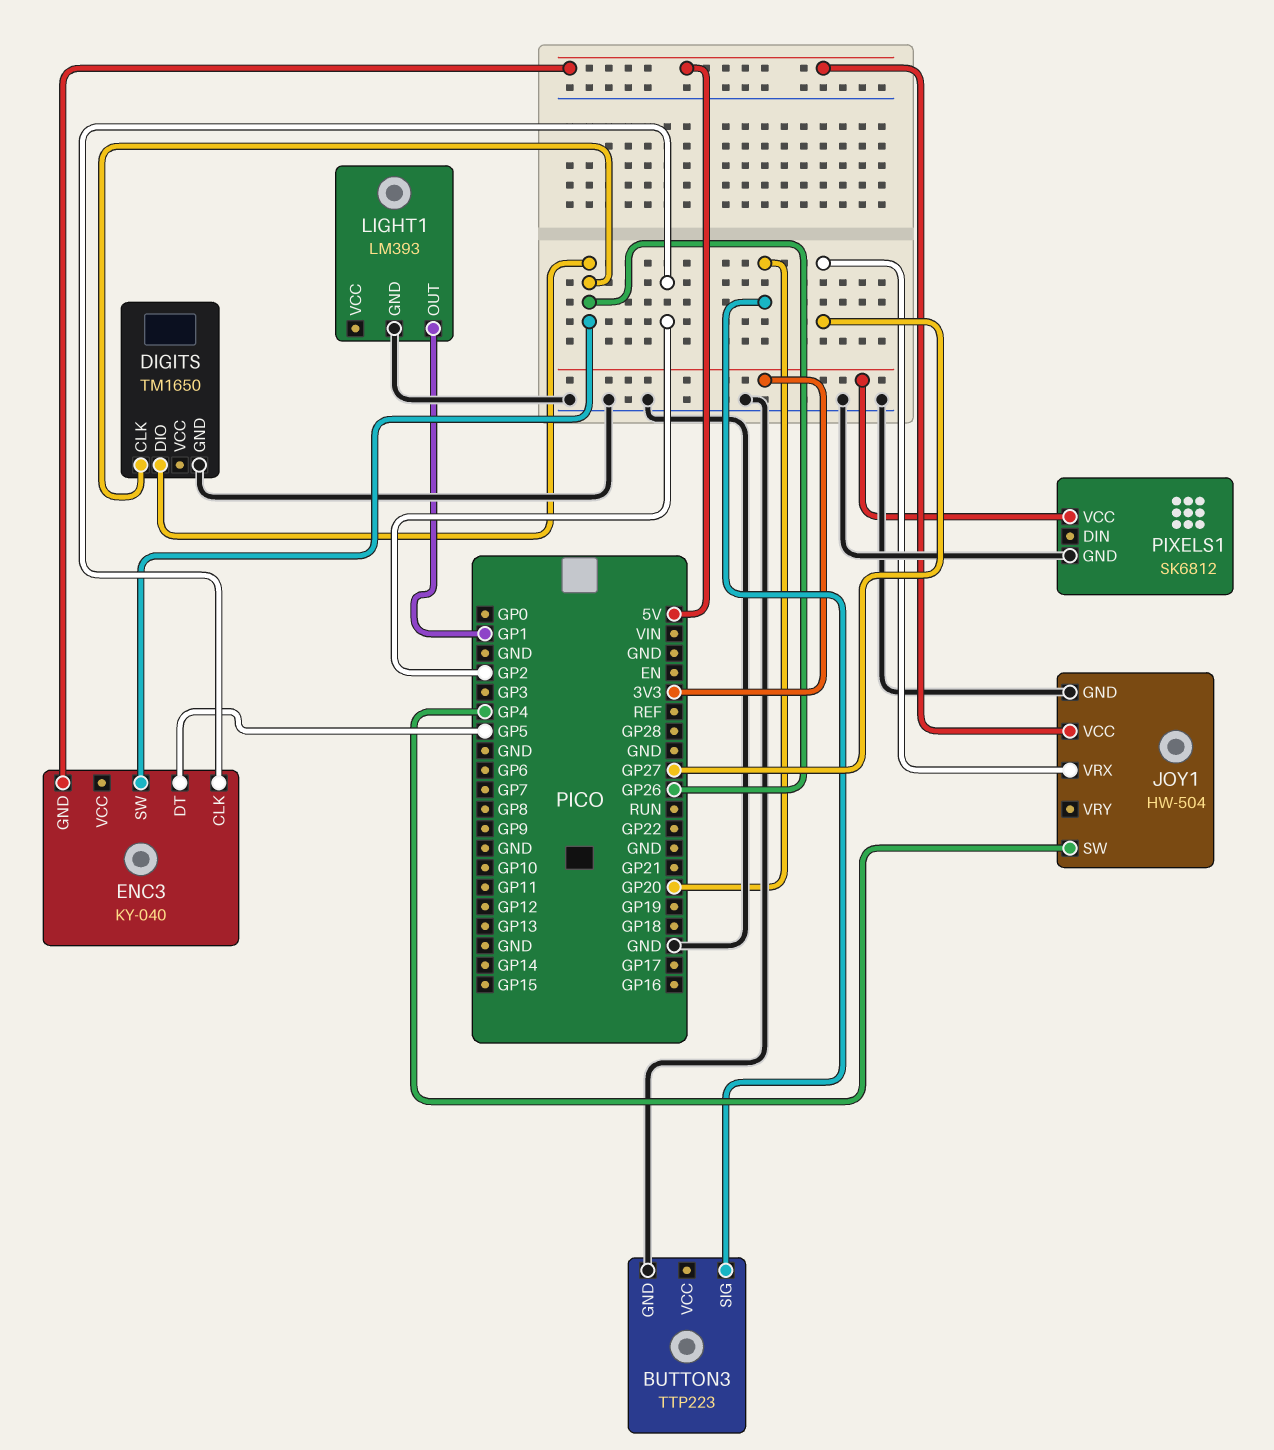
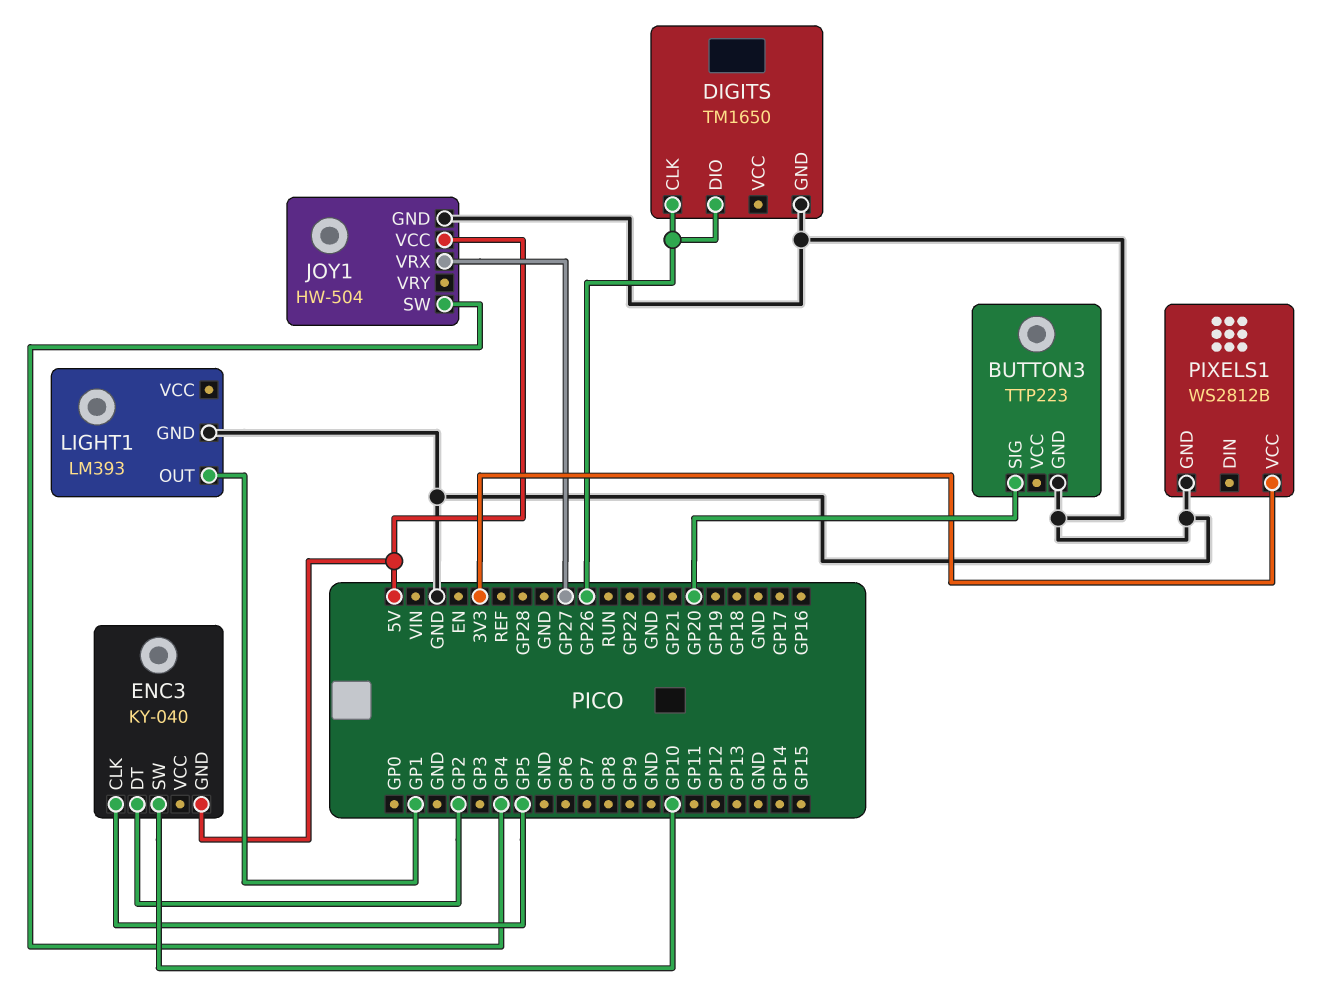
ENC3 pin CLK: GP2 -> GP5
ENC3 pin DT: GP5 -> GP2
ENC3 pin SW: GP26 -> GP10
PIXELS1: SK6812 -> WS2812B

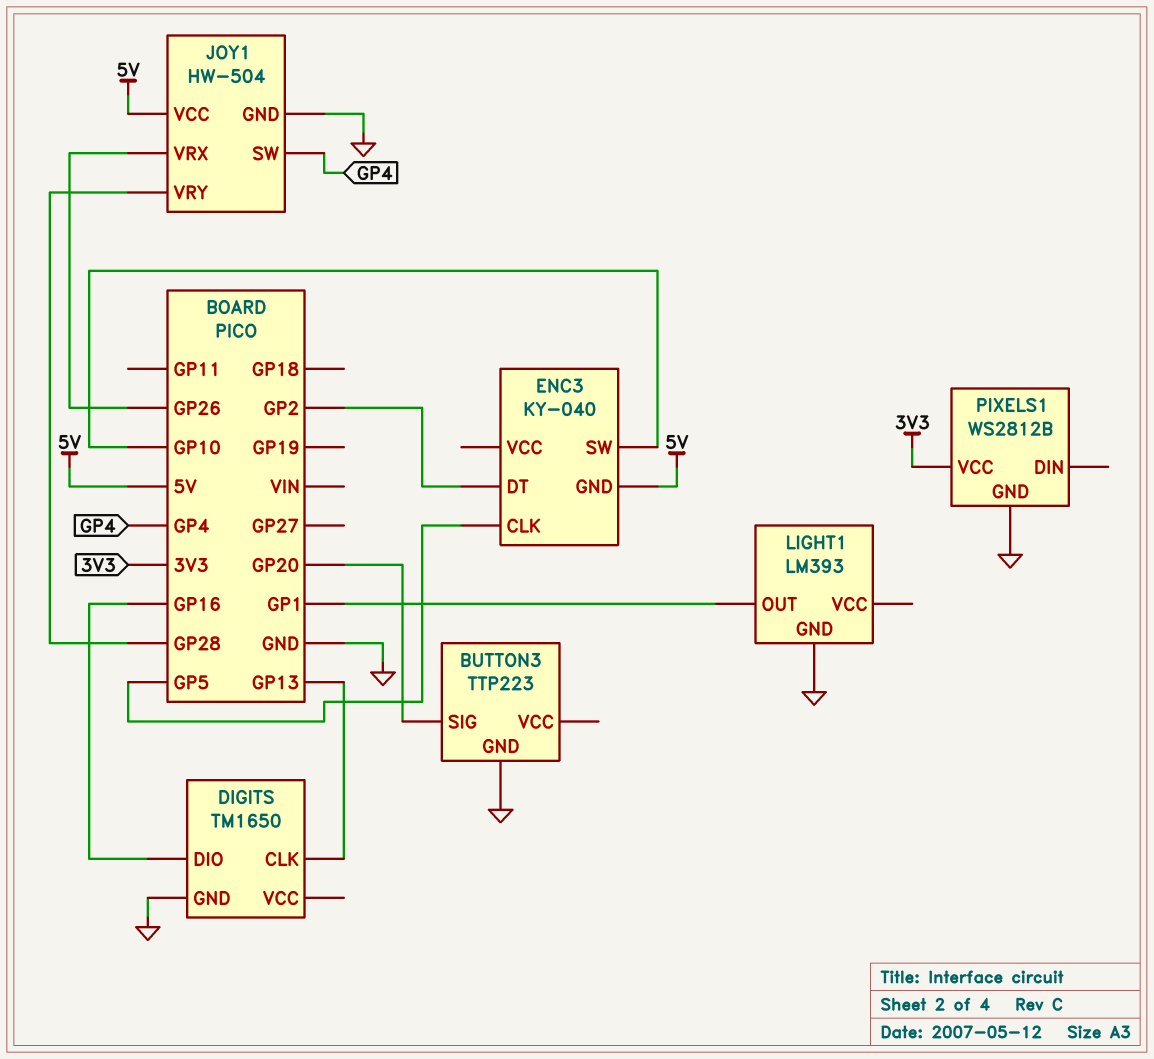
DIGITS pin CLK: GP26 -> GP13
DIGITS pin DIO: GP26 -> GP16
JOY1 pin VRX: GP27 -> GP26
JOY1 pin VRY: none -> GP28

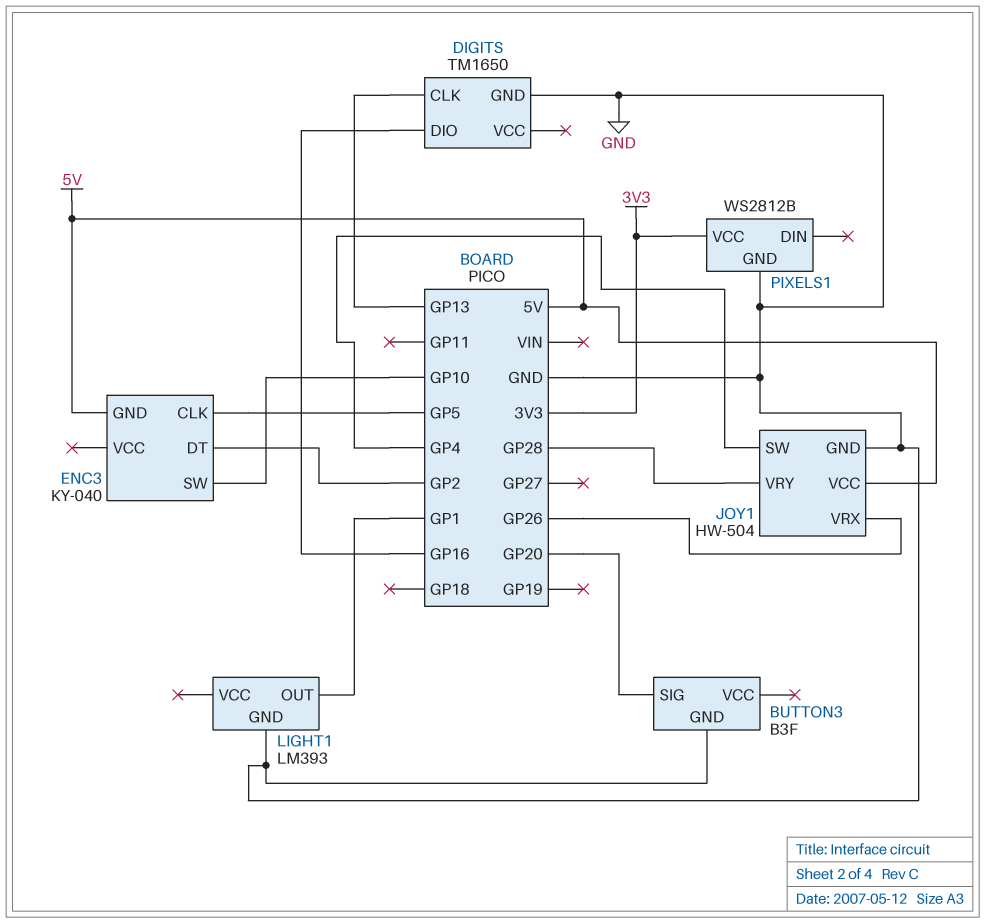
BUTTON3: TTP223 -> B3F

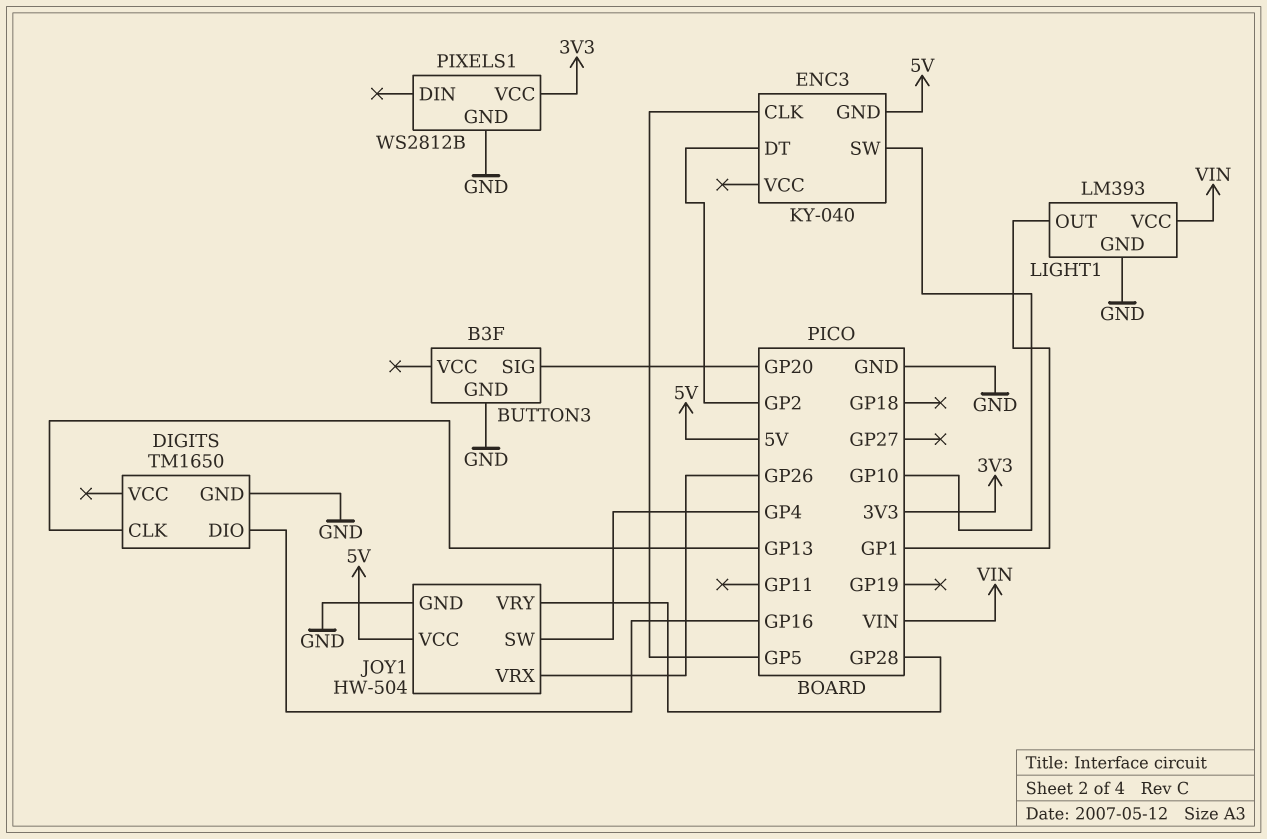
LIGHT1 pin VCC: none -> VIN

